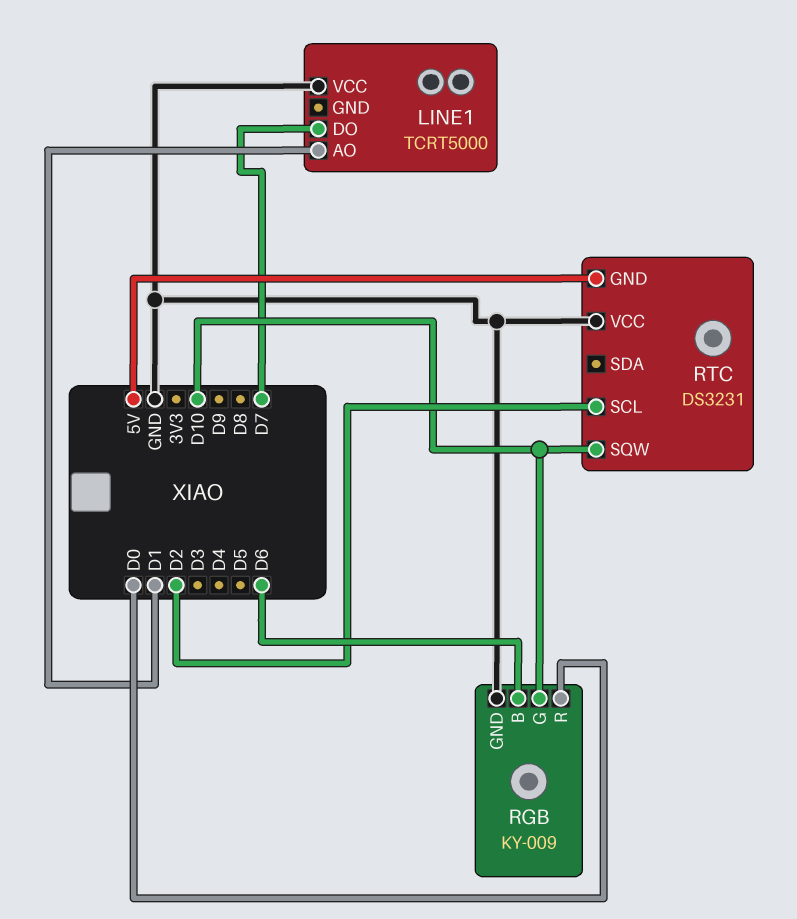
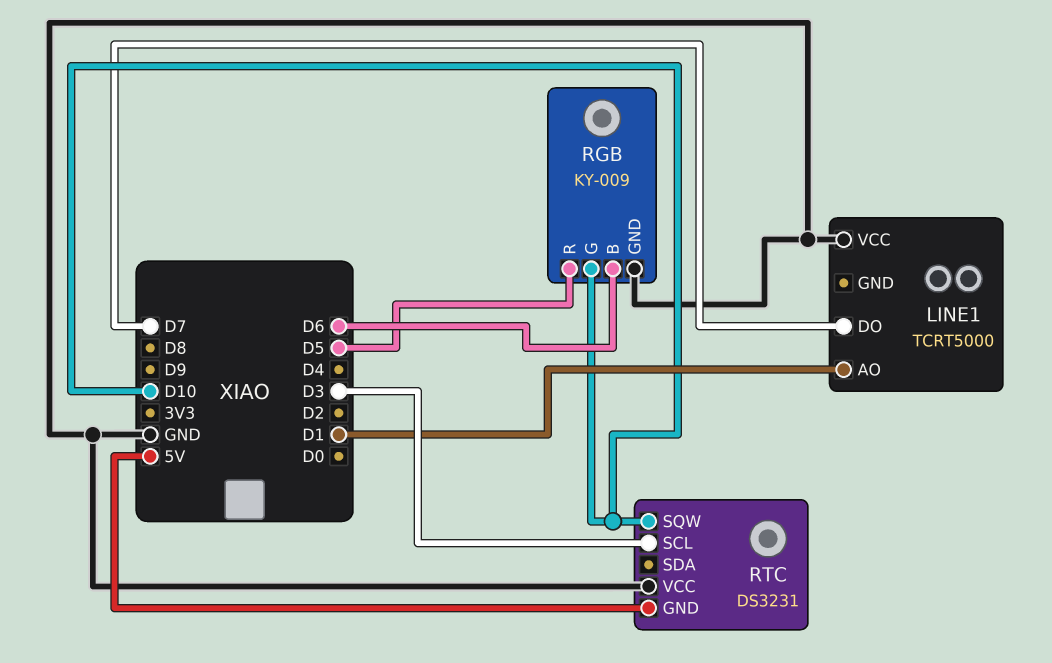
RGB pin R: D0 -> D5
RTC pin SCL: D2 -> D3

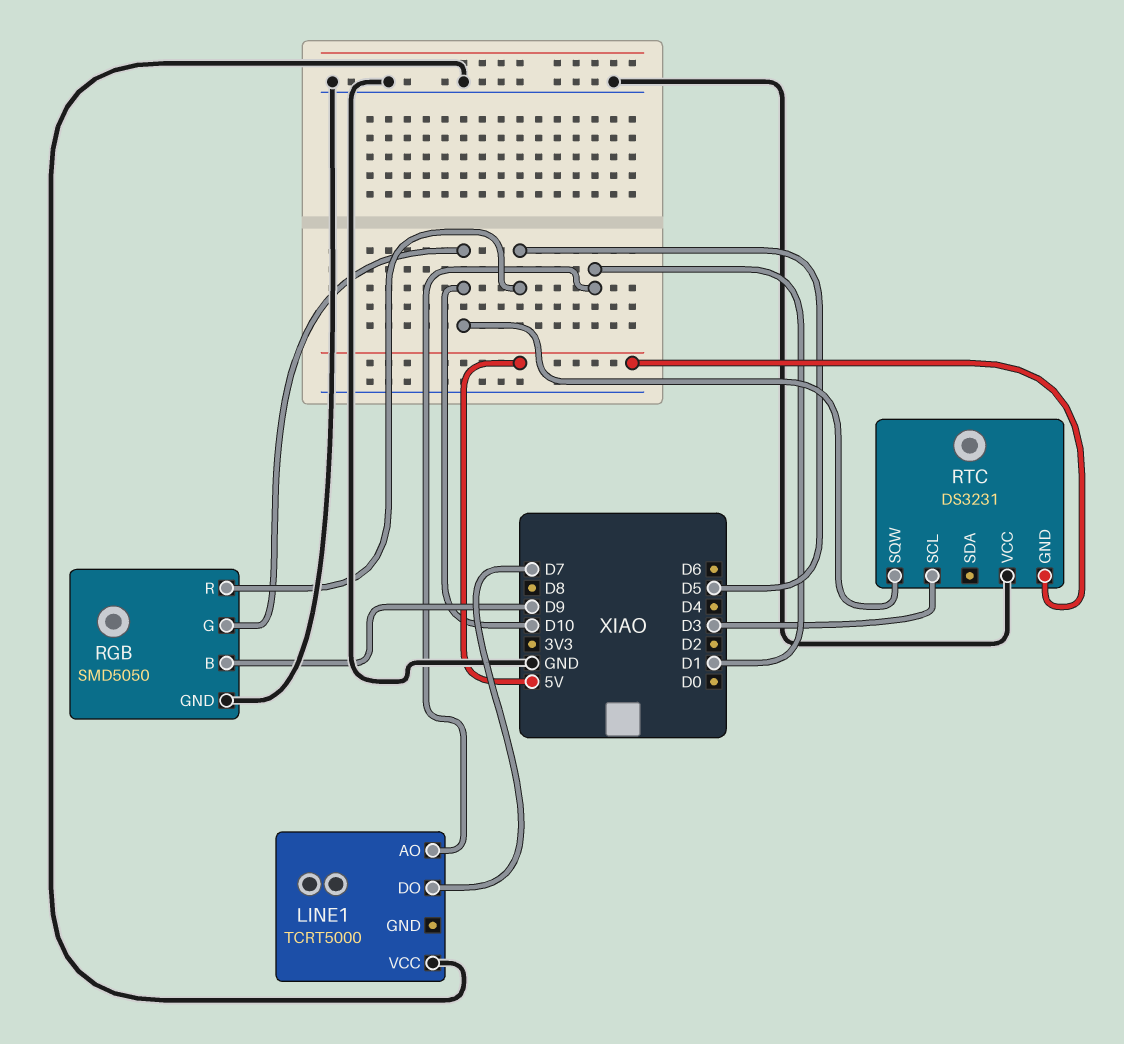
RGB: KY-009 -> SMD5050
RGB pin B: D6 -> D9

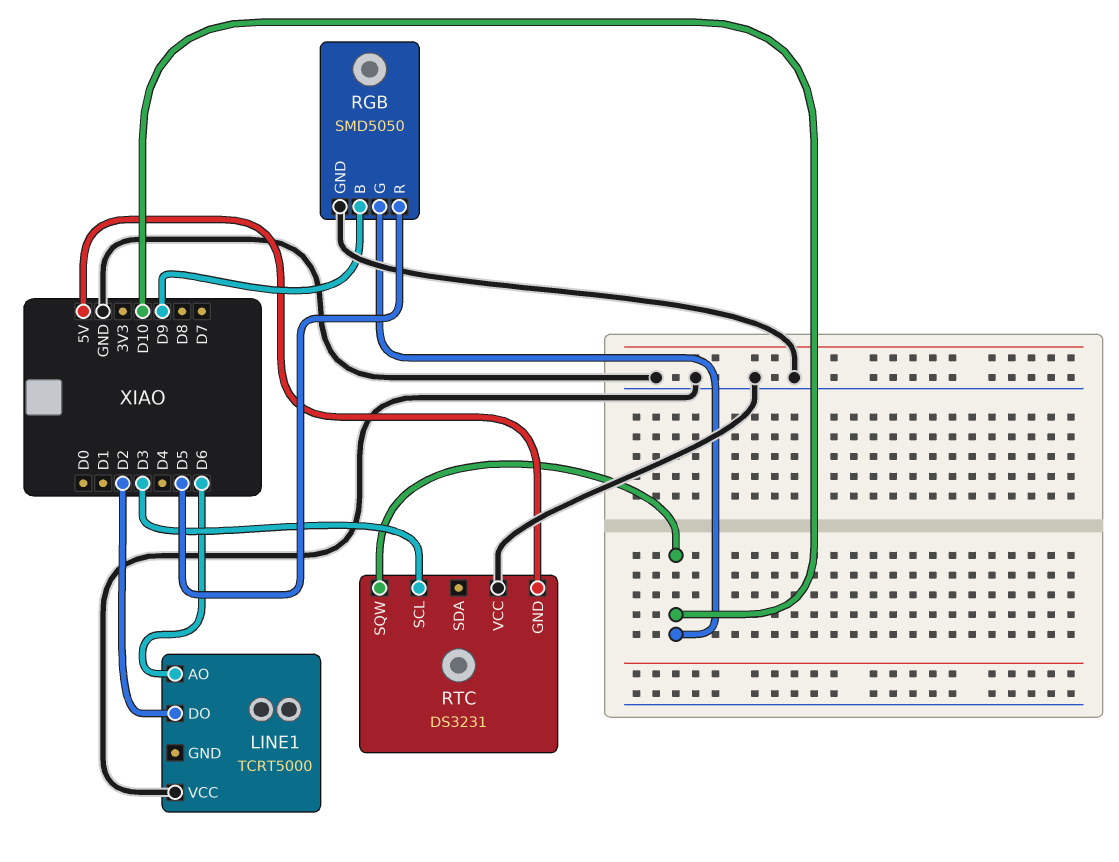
LINE1 pin AO: D1 -> D6
LINE1 pin DO: D7 -> D2

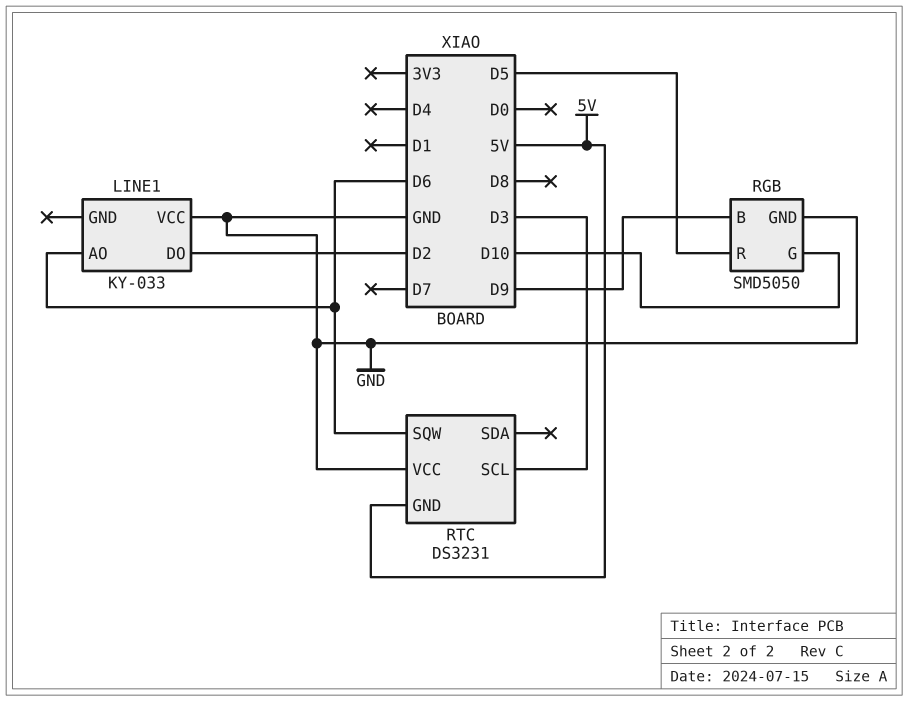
LINE1: TCRT5000 -> KY-033
RTC pin SQW: D10 -> D6

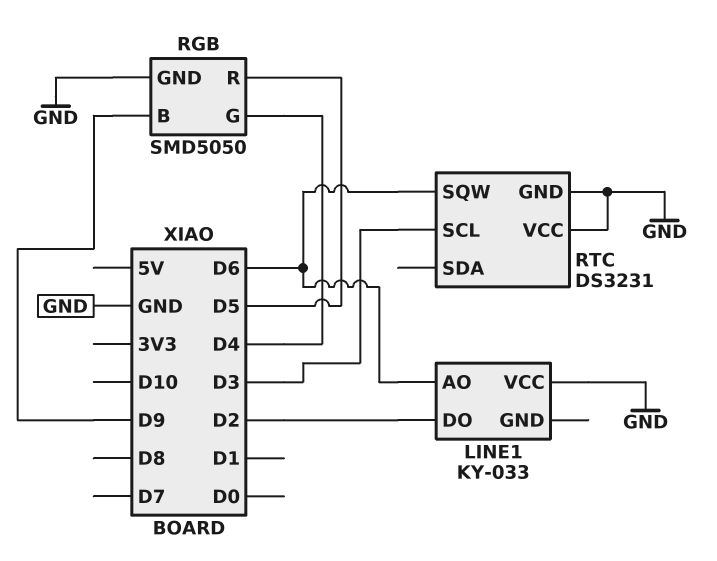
RGB pin G: D10 -> D4
RTC pin GND: 5V -> GND

